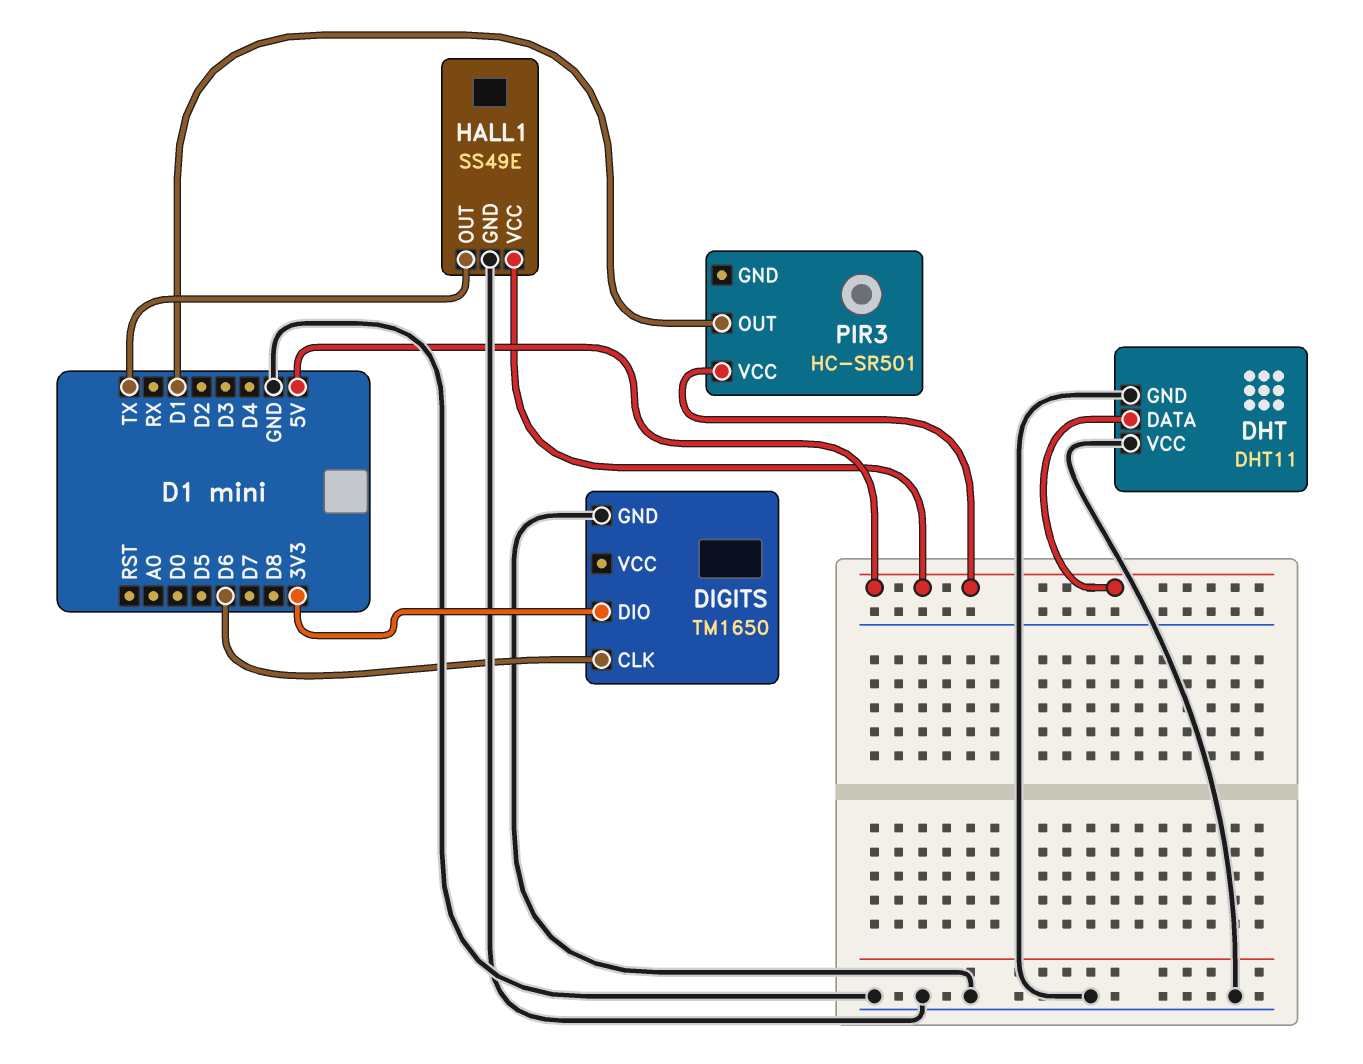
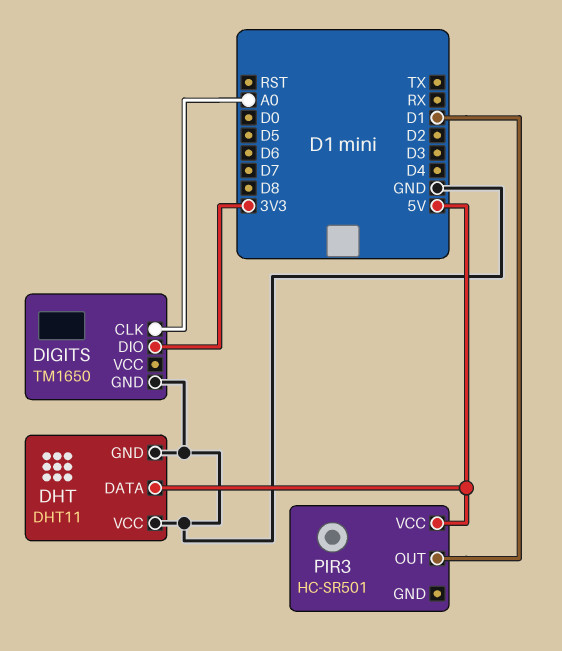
DIGITS pin CLK: D6 -> A0
HALL1: SS49E -> none
HALL1 pin GND: GND -> none
HALL1 pin OUT: TX -> none
HALL1 pin VCC: 5V -> none

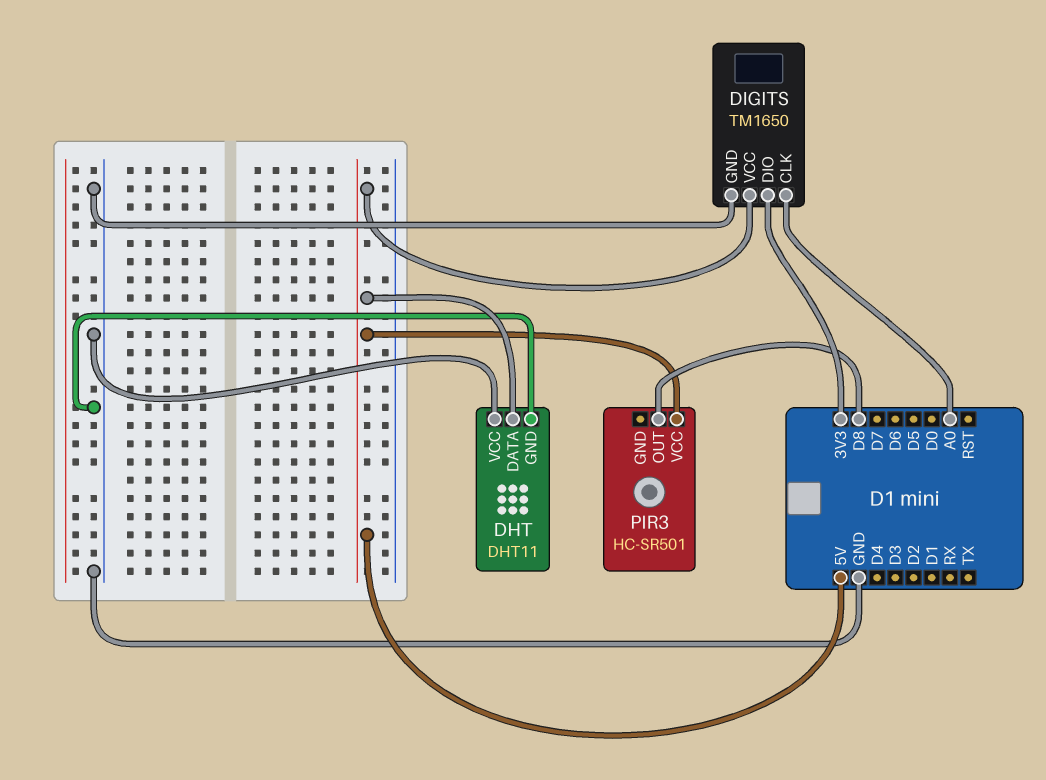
DIGITS pin VCC: none -> 5V
PIR3 pin OUT: D1 -> D8

